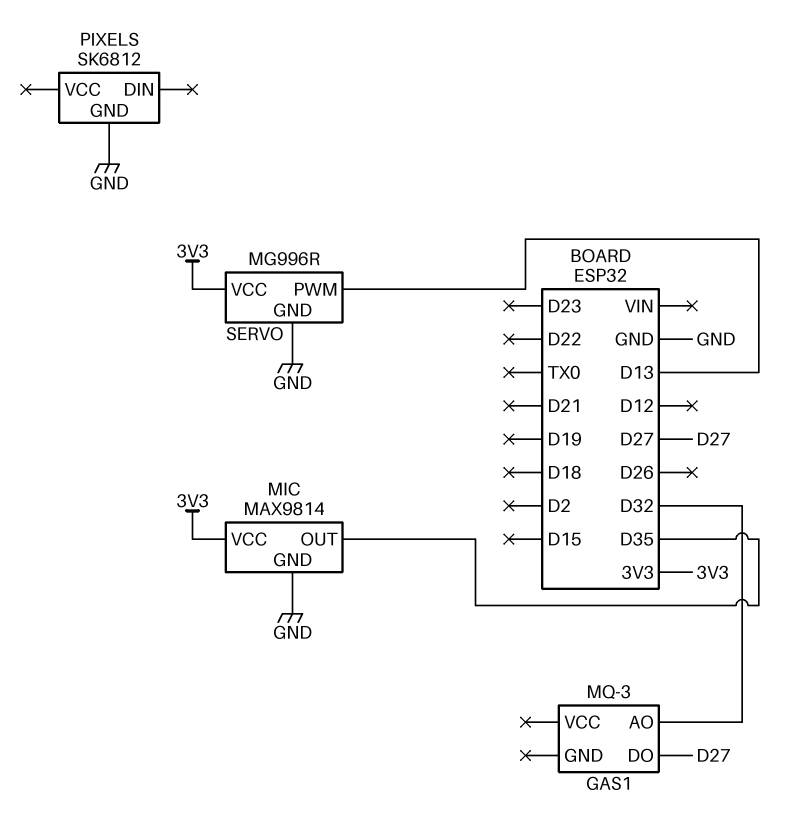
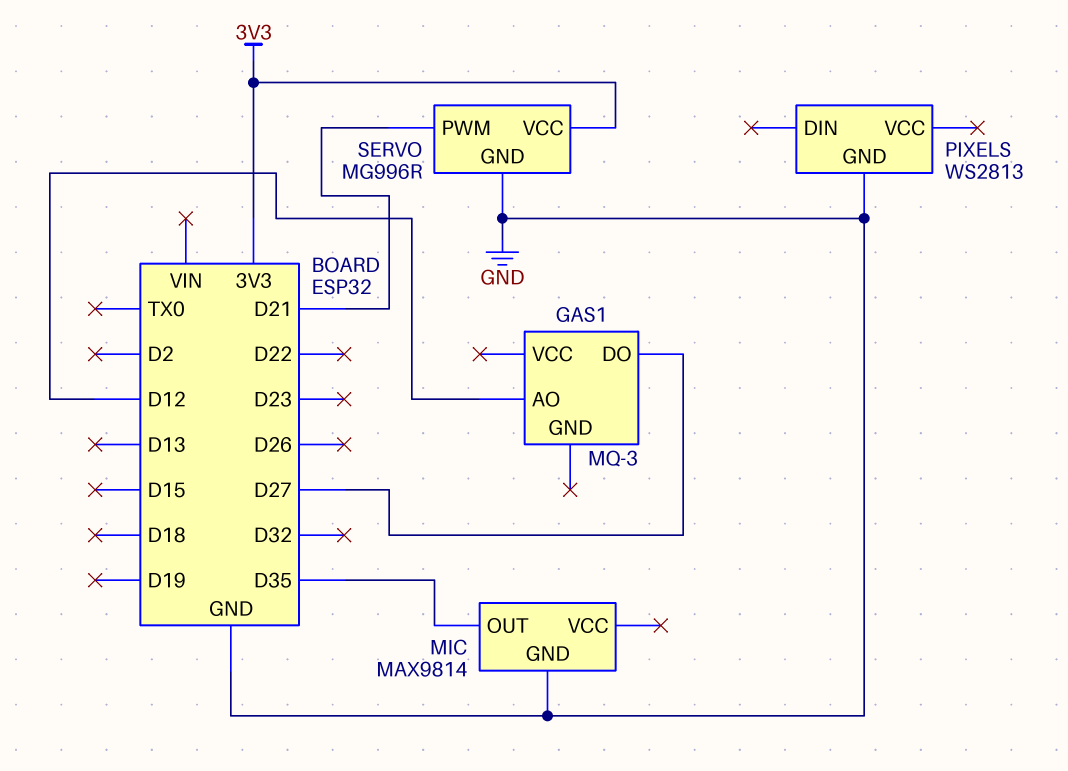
GAS1 pin AO: D32 -> D12
MIC pin VCC: 3V3 -> none
PIXELS: SK6812 -> WS2813
SERVO pin PWM: D13 -> D21

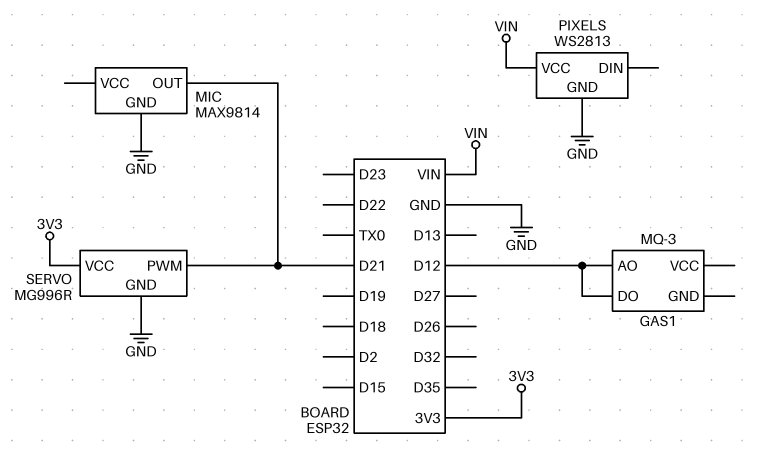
GAS1 pin DO: D27 -> D12
MIC pin OUT: D35 -> D21
PIXELS pin VCC: none -> VIN

